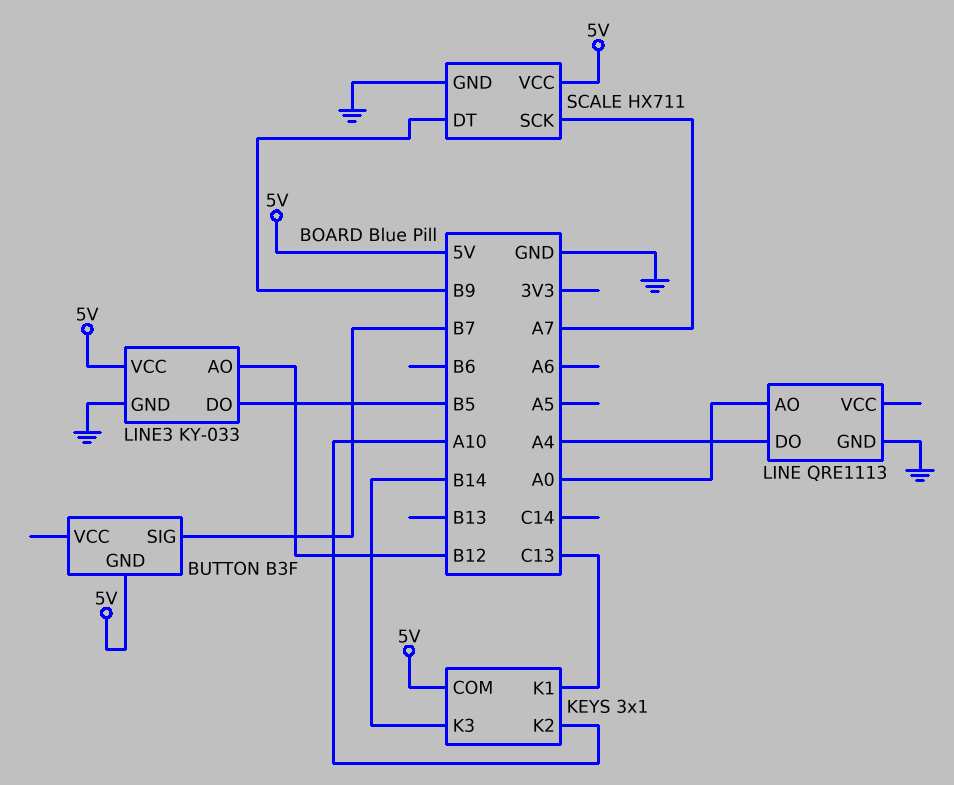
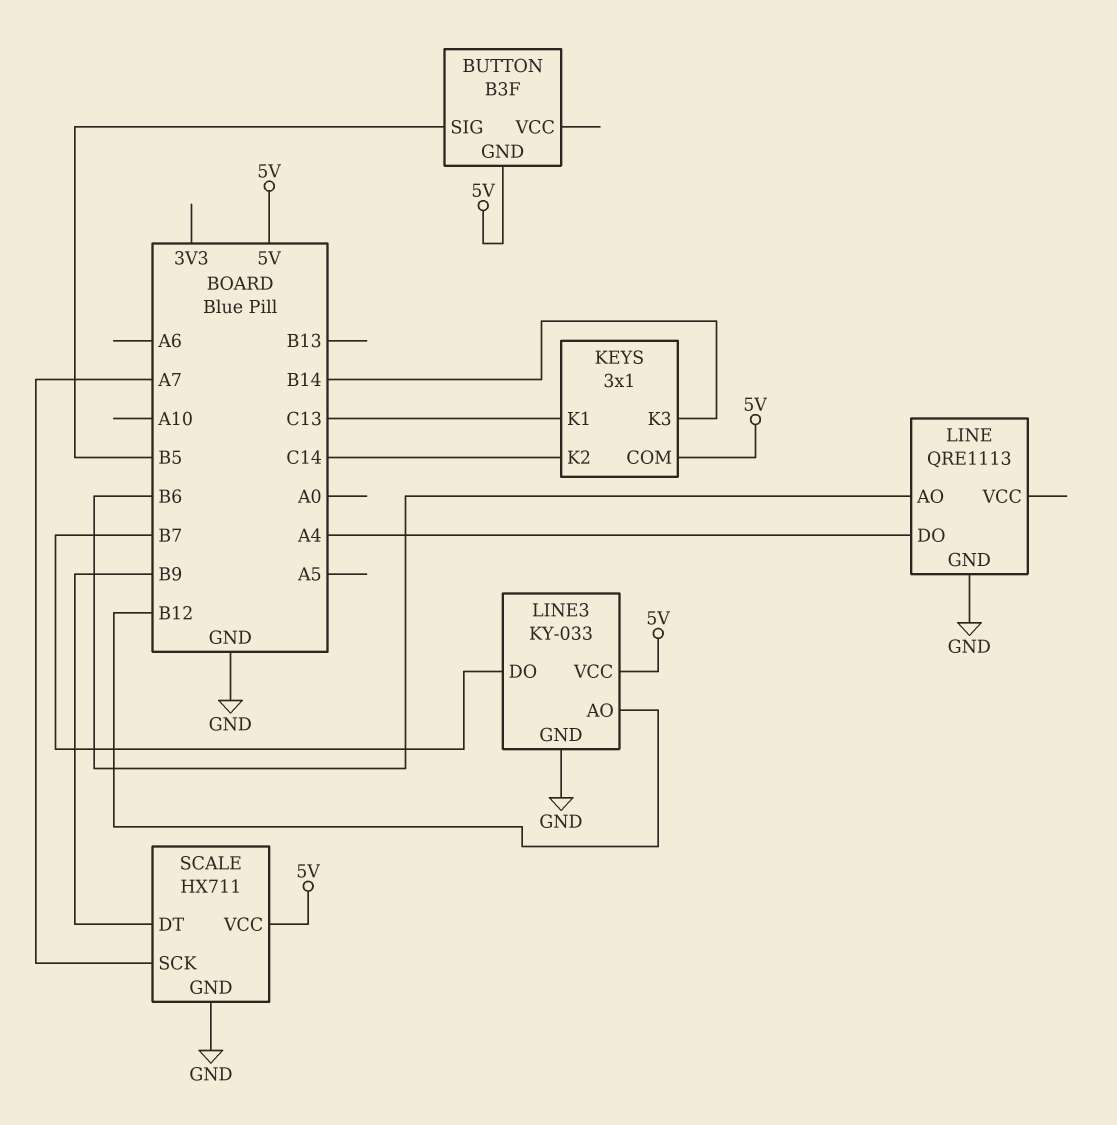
BUTTON pin SIG: B7 -> B5
KEYS pin K2: A10 -> C14
LINE pin AO: A0 -> B6
LINE3 pin DO: B5 -> B7

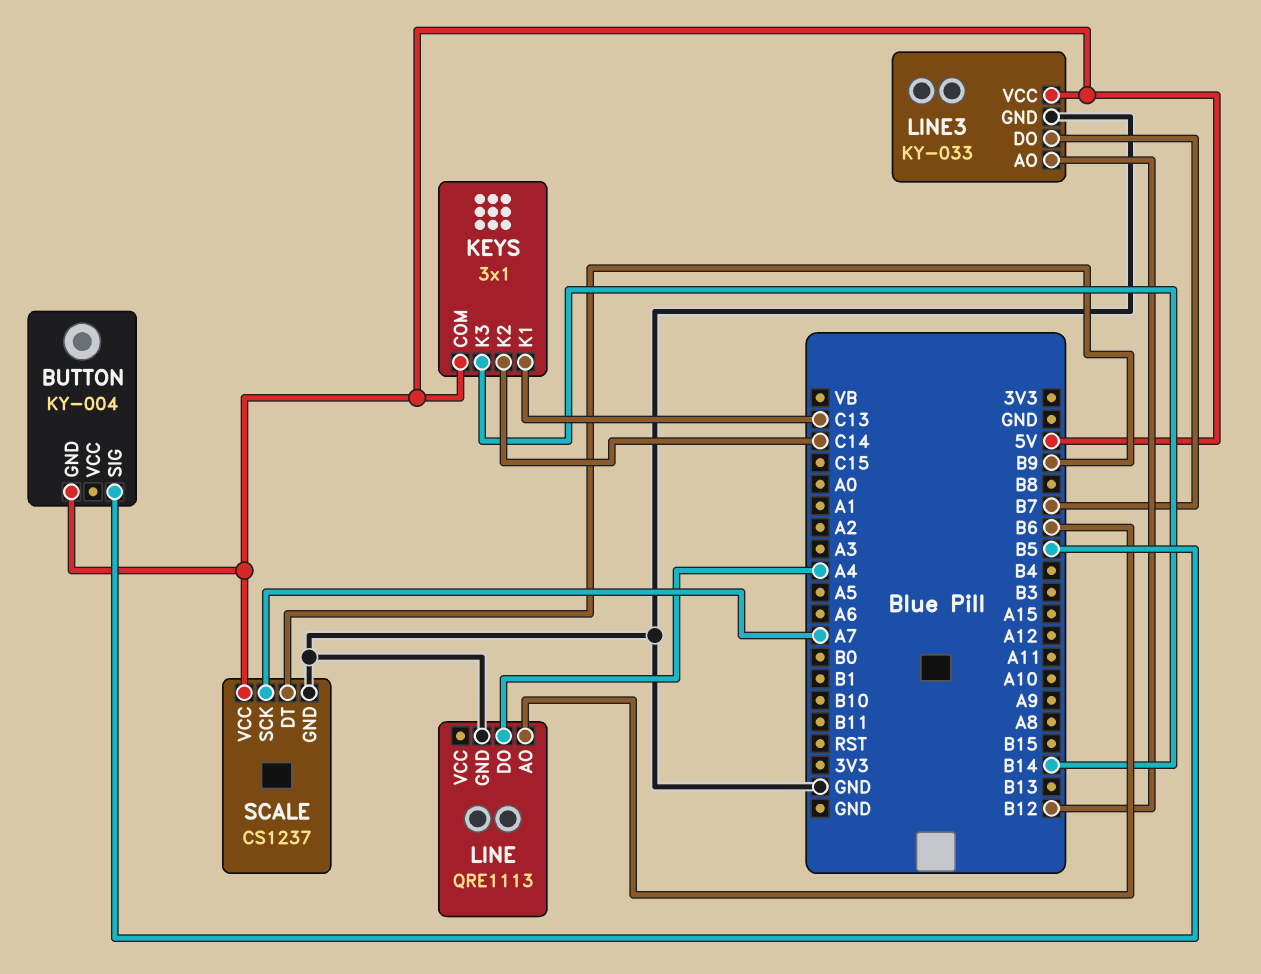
BUTTON: B3F -> KY-004
SCALE: HX711 -> CS1237

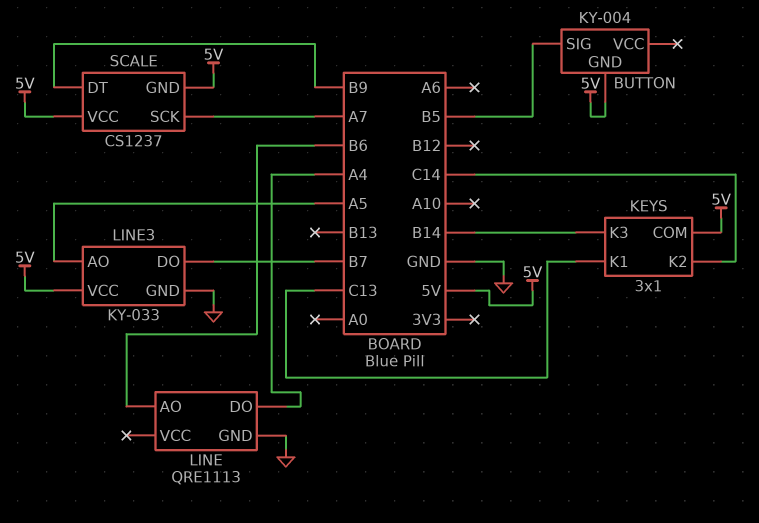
LINE3 pin AO: B12 -> A5
SCALE pin GND: GND -> 5V

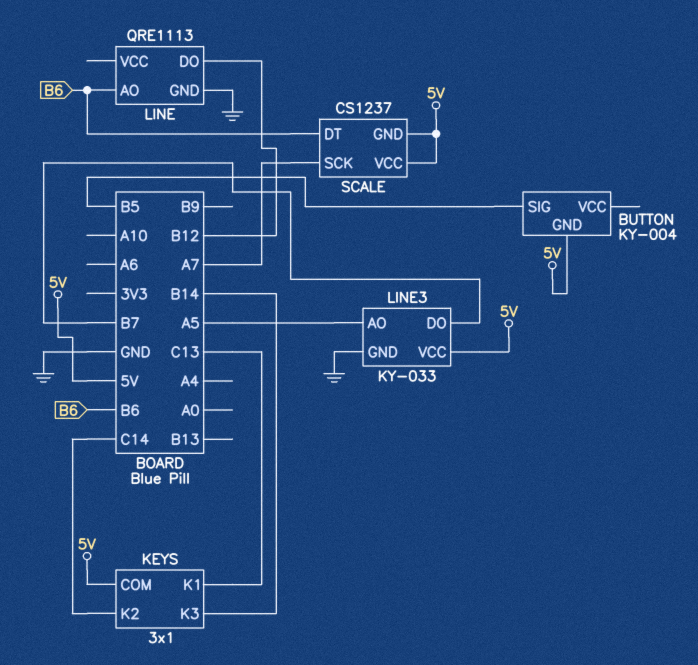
LINE pin DO: A4 -> B12
SCALE pin DT: B9 -> B6

